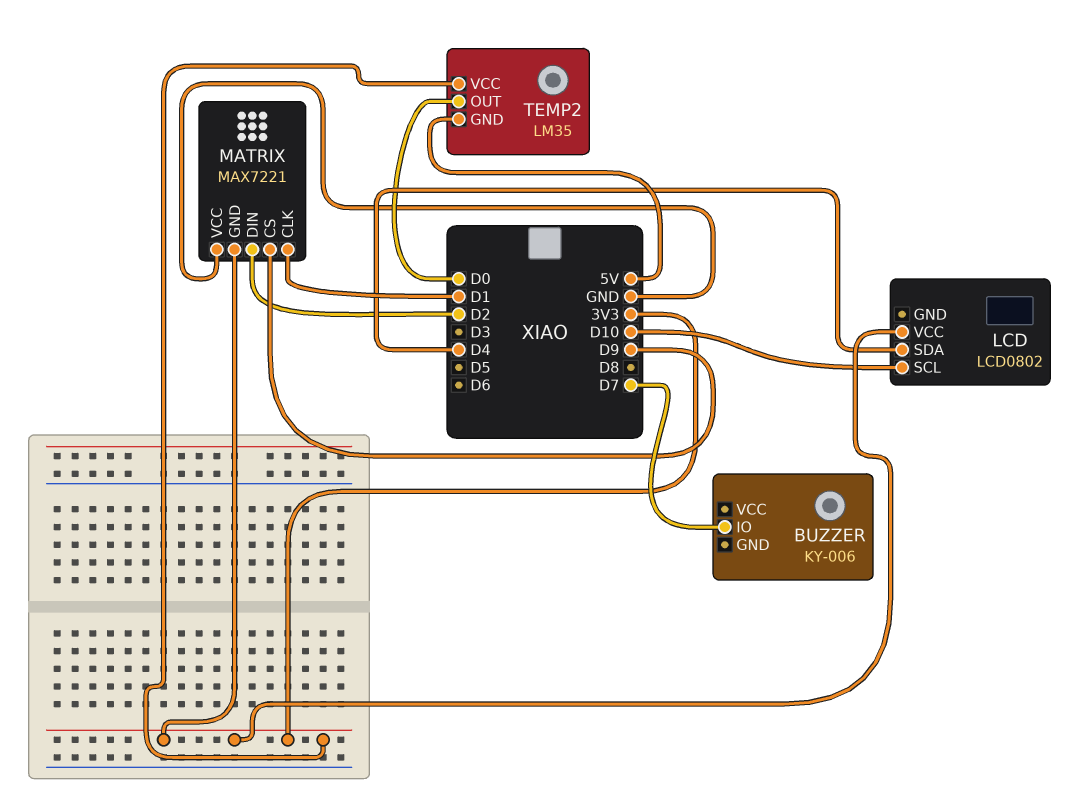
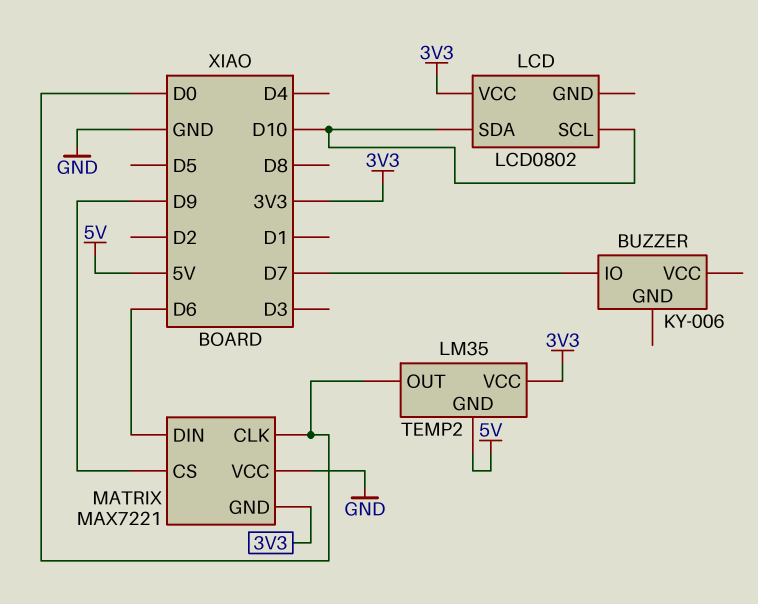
LCD pin SDA: D4 -> D10
MATRIX pin CLK: D1 -> D0
MATRIX pin DIN: D2 -> D6

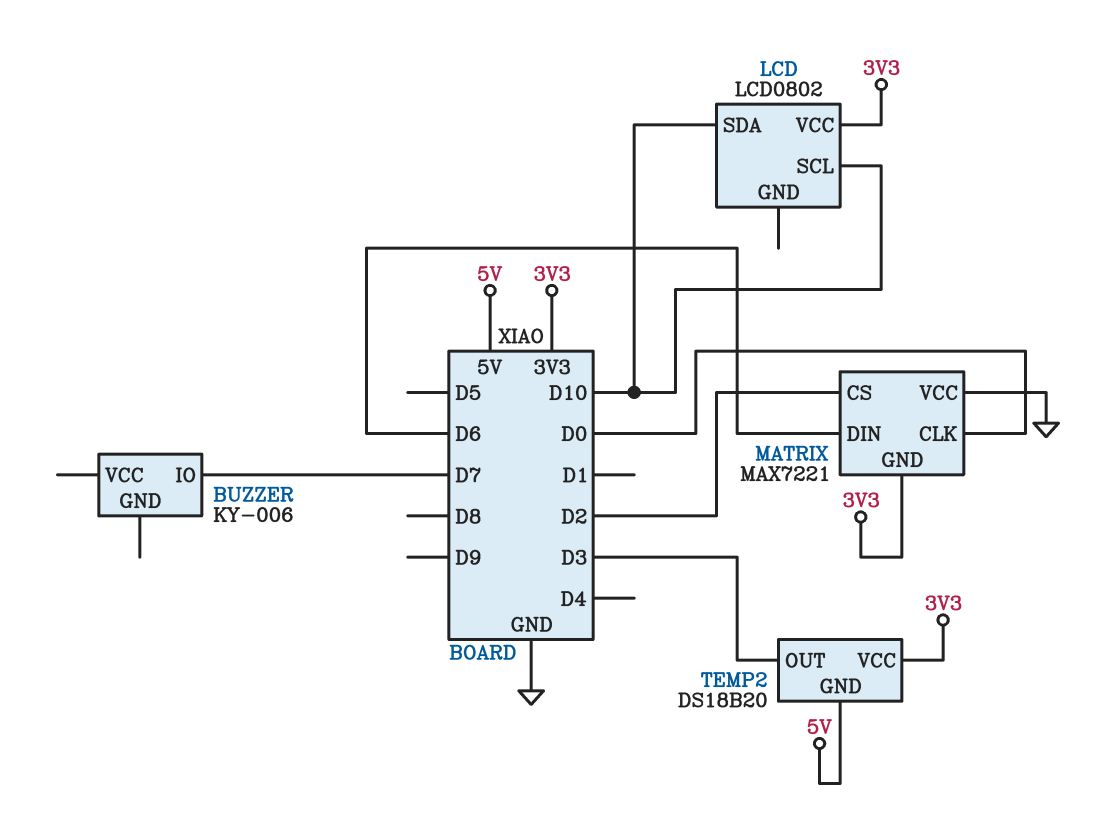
MATRIX pin CS: D9 -> D2
TEMP2: LM35 -> DS18B20
TEMP2 pin OUT: D0 -> D3

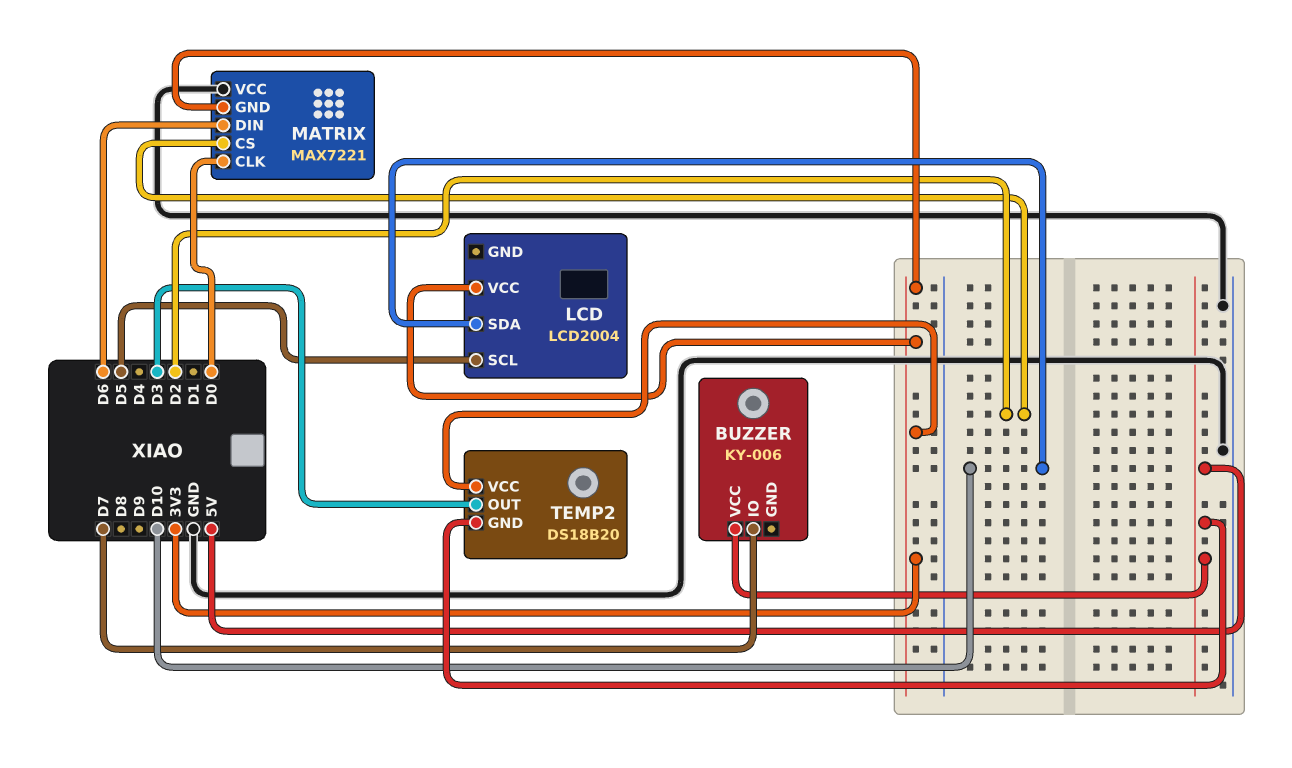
BUZZER pin VCC: none -> 5V
LCD: LCD0802 -> LCD2004
LCD pin SCL: D10 -> D5

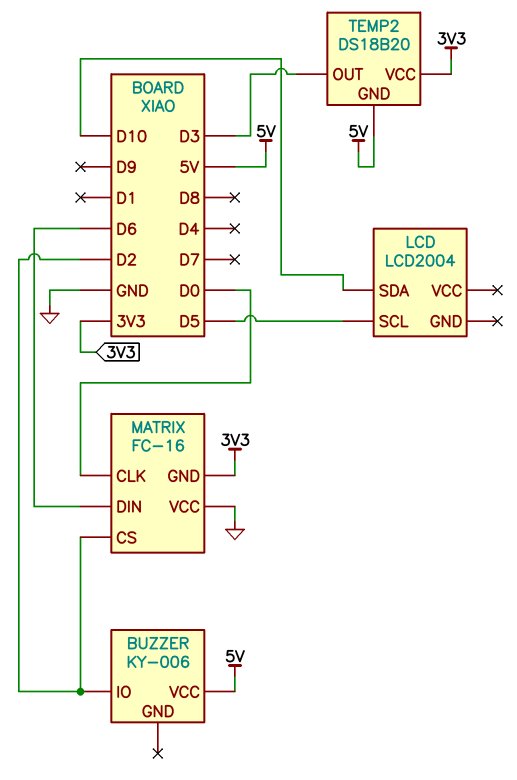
BUZZER pin IO: D7 -> D2
LCD pin VCC: 3V3 -> none
MATRIX: MAX7221 -> FC-16

